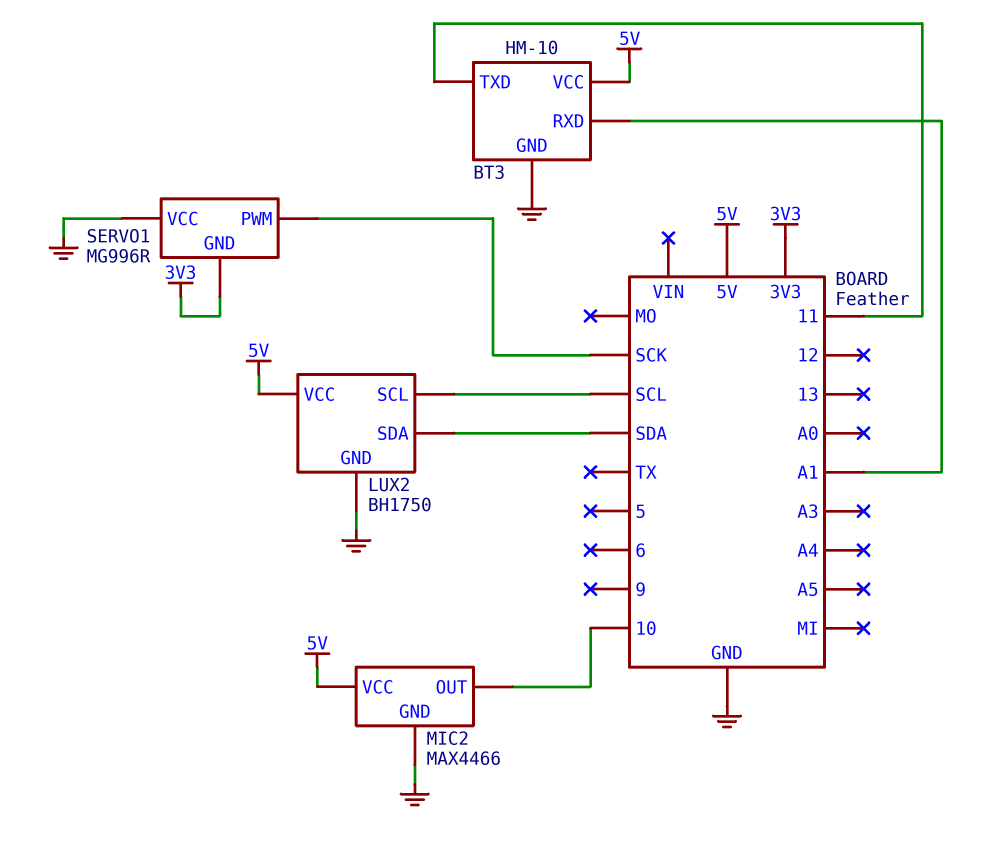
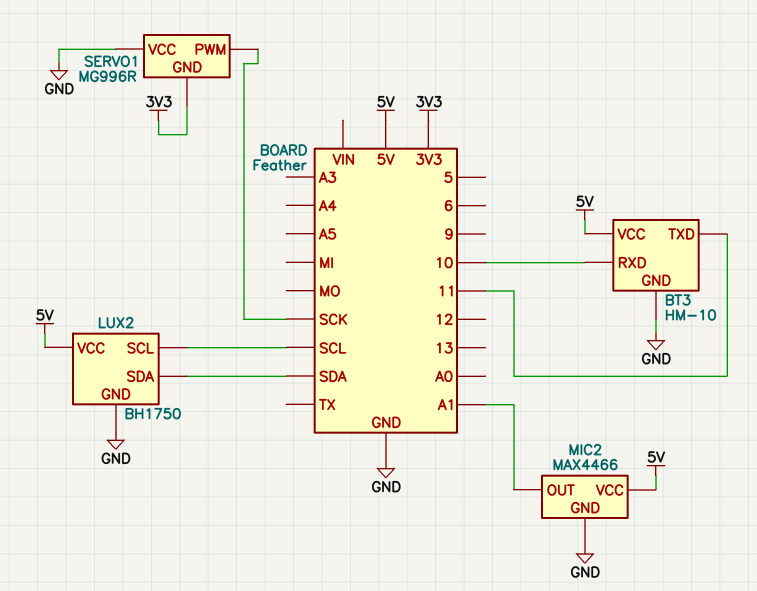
BT3 pin RXD: A1 -> 10
MIC2 pin OUT: 10 -> A1

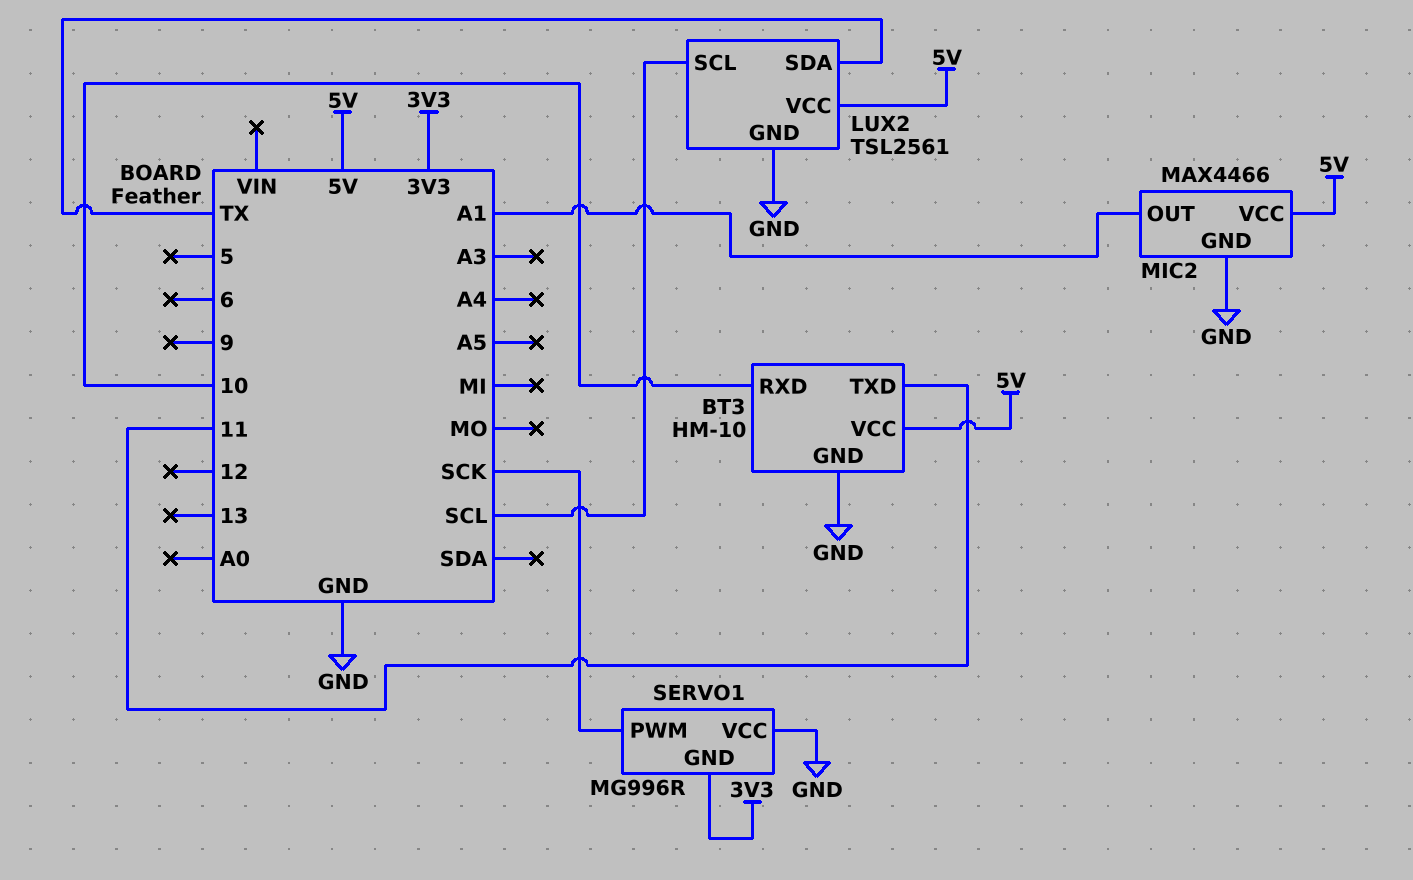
LUX2: BH1750 -> TSL2561
LUX2 pin SDA: SDA -> TX

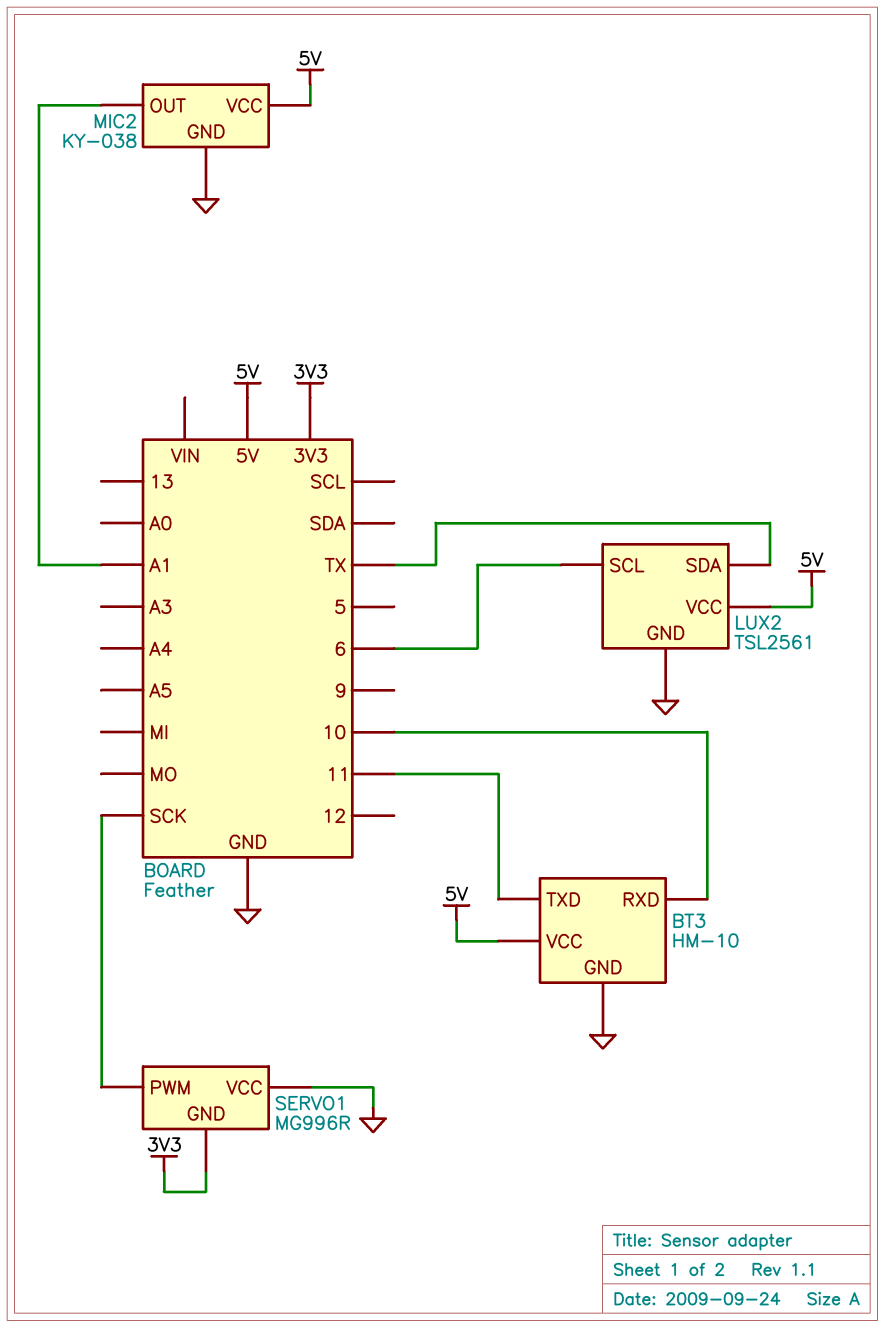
LUX2 pin SCL: SCL -> 6
MIC2: MAX4466 -> KY-038

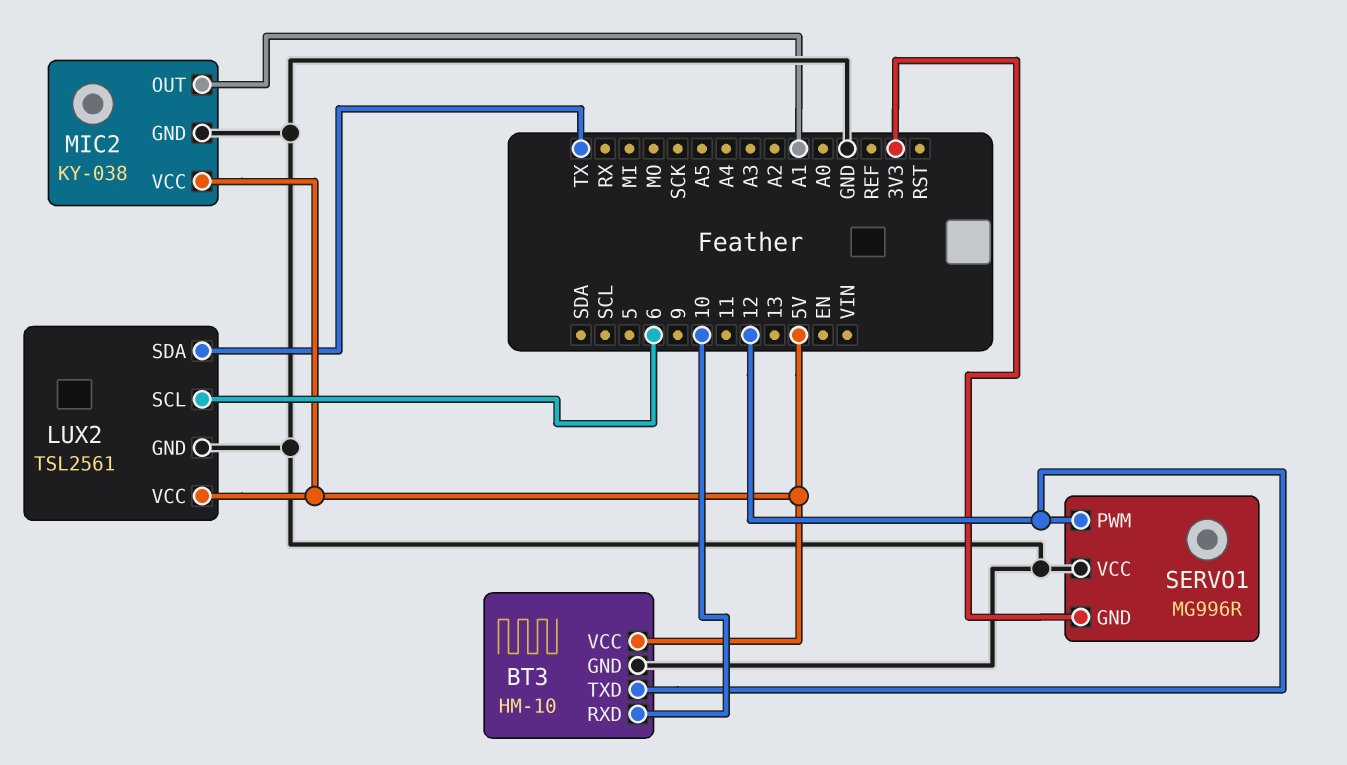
BT3 pin TXD: 11 -> 12
SERVO1 pin PWM: SCK -> 12

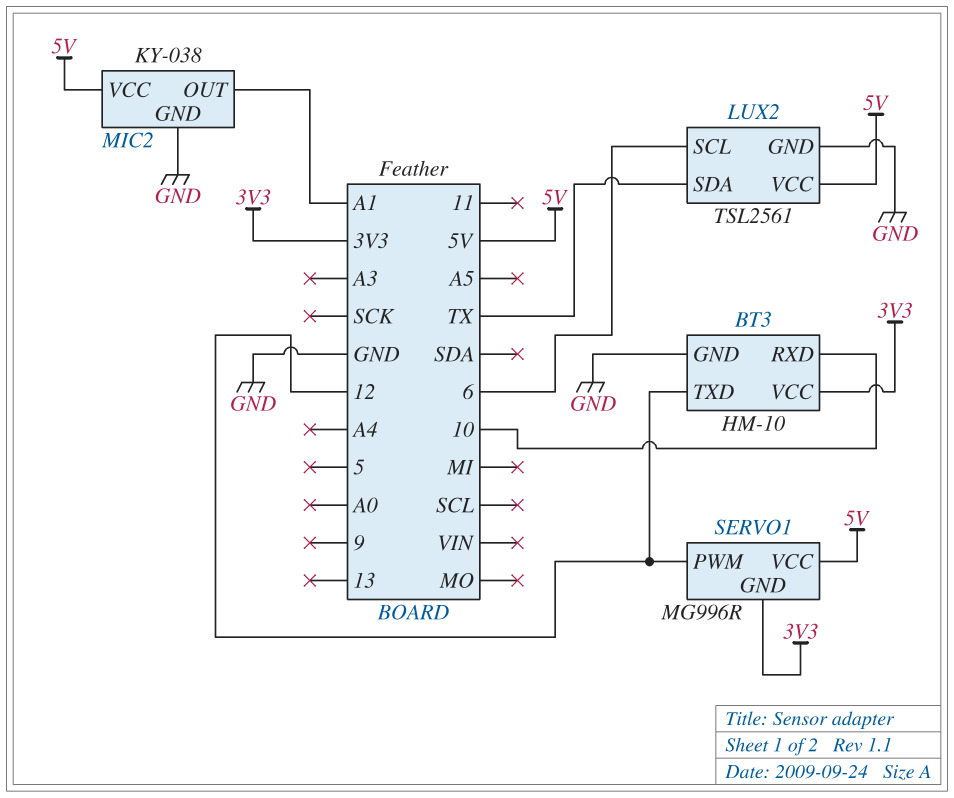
BT3 pin VCC: 5V -> 3V3
SERVO1 pin VCC: GND -> 5V

